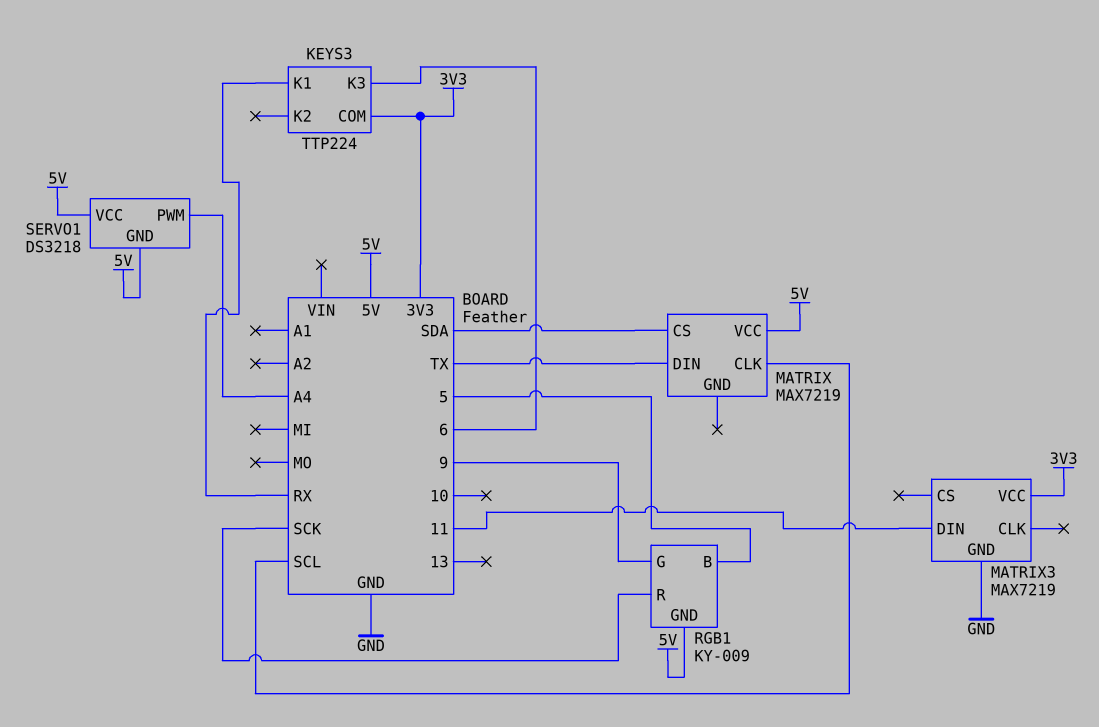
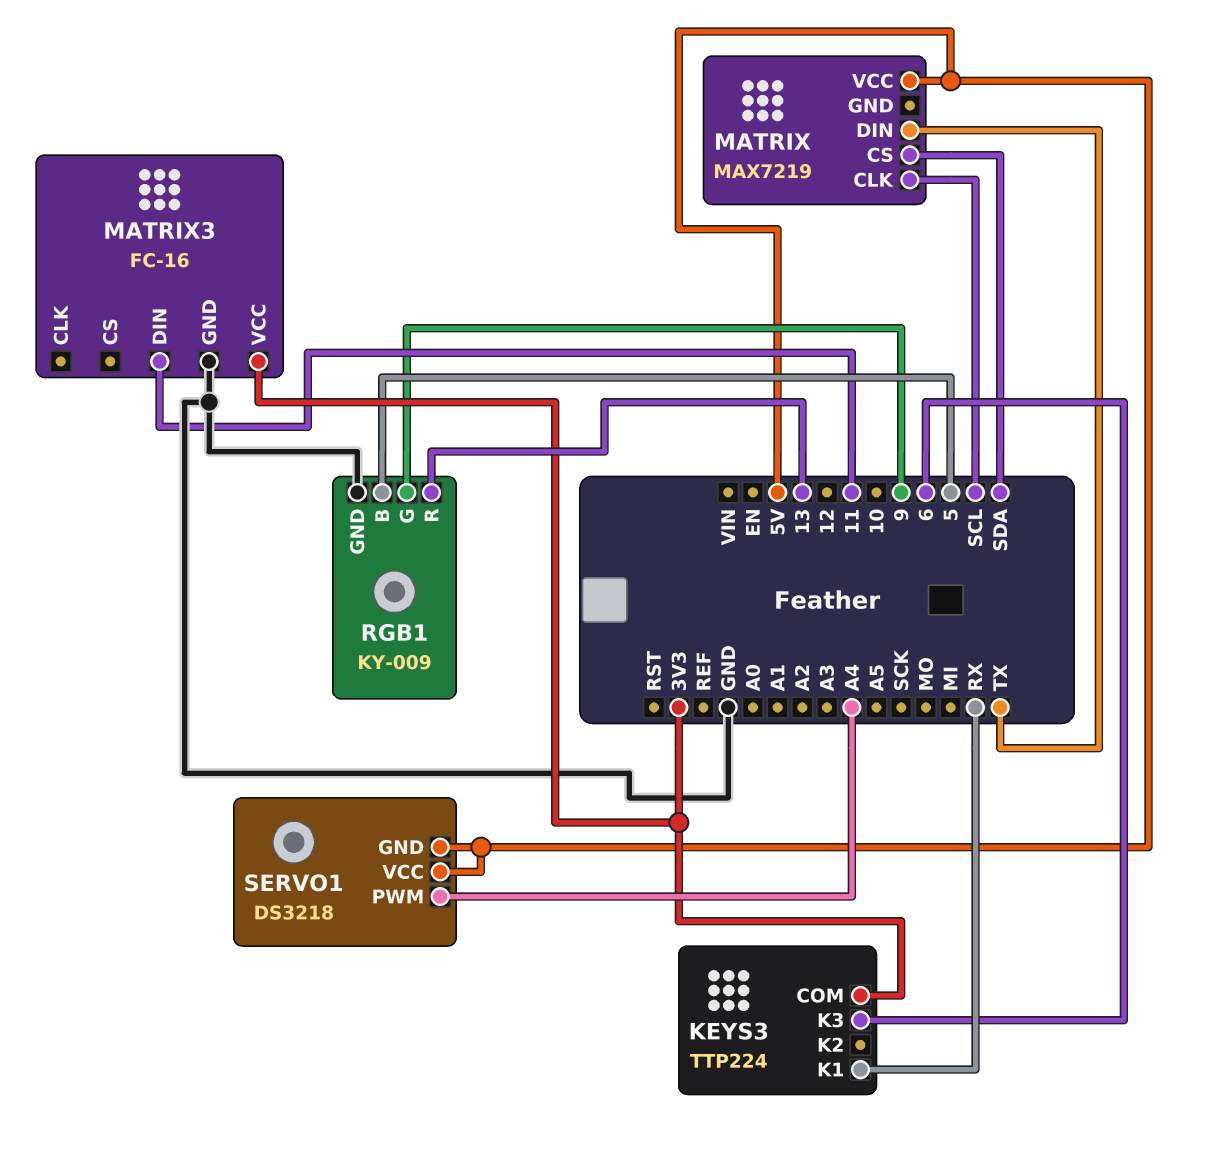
MATRIX3: MAX7219 -> FC-16
RGB1 pin GND: 5V -> GND
RGB1 pin R: SCK -> 13

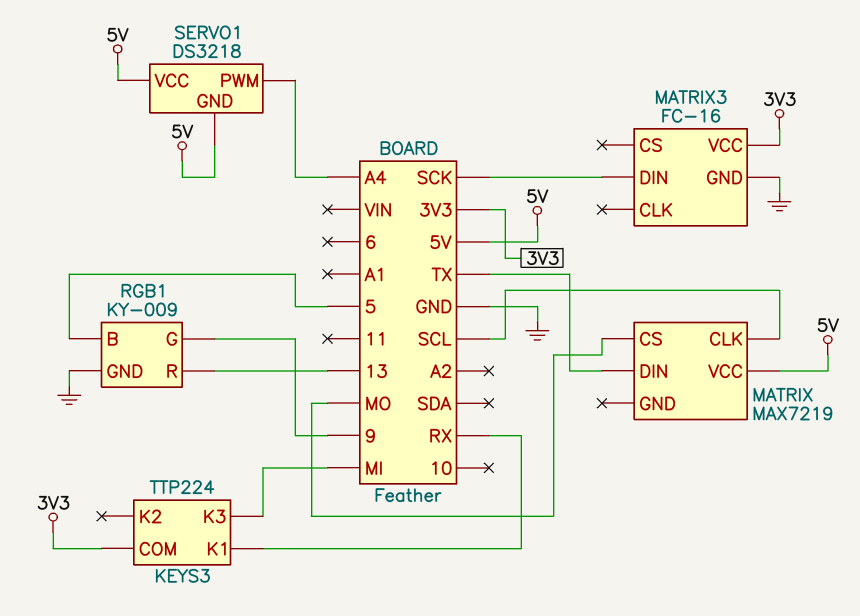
KEYS3 pin K3: 6 -> MI
MATRIX pin CS: SDA -> MO
MATRIX3 pin DIN: 11 -> SCK

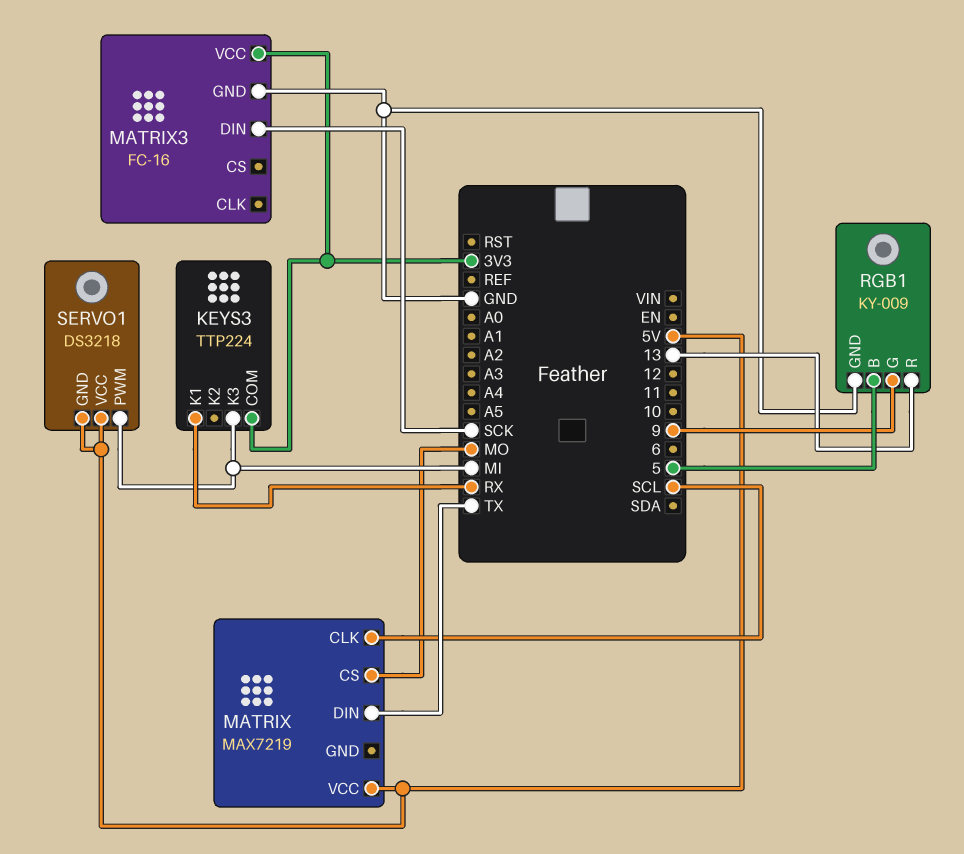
SERVO1 pin PWM: A4 -> MI

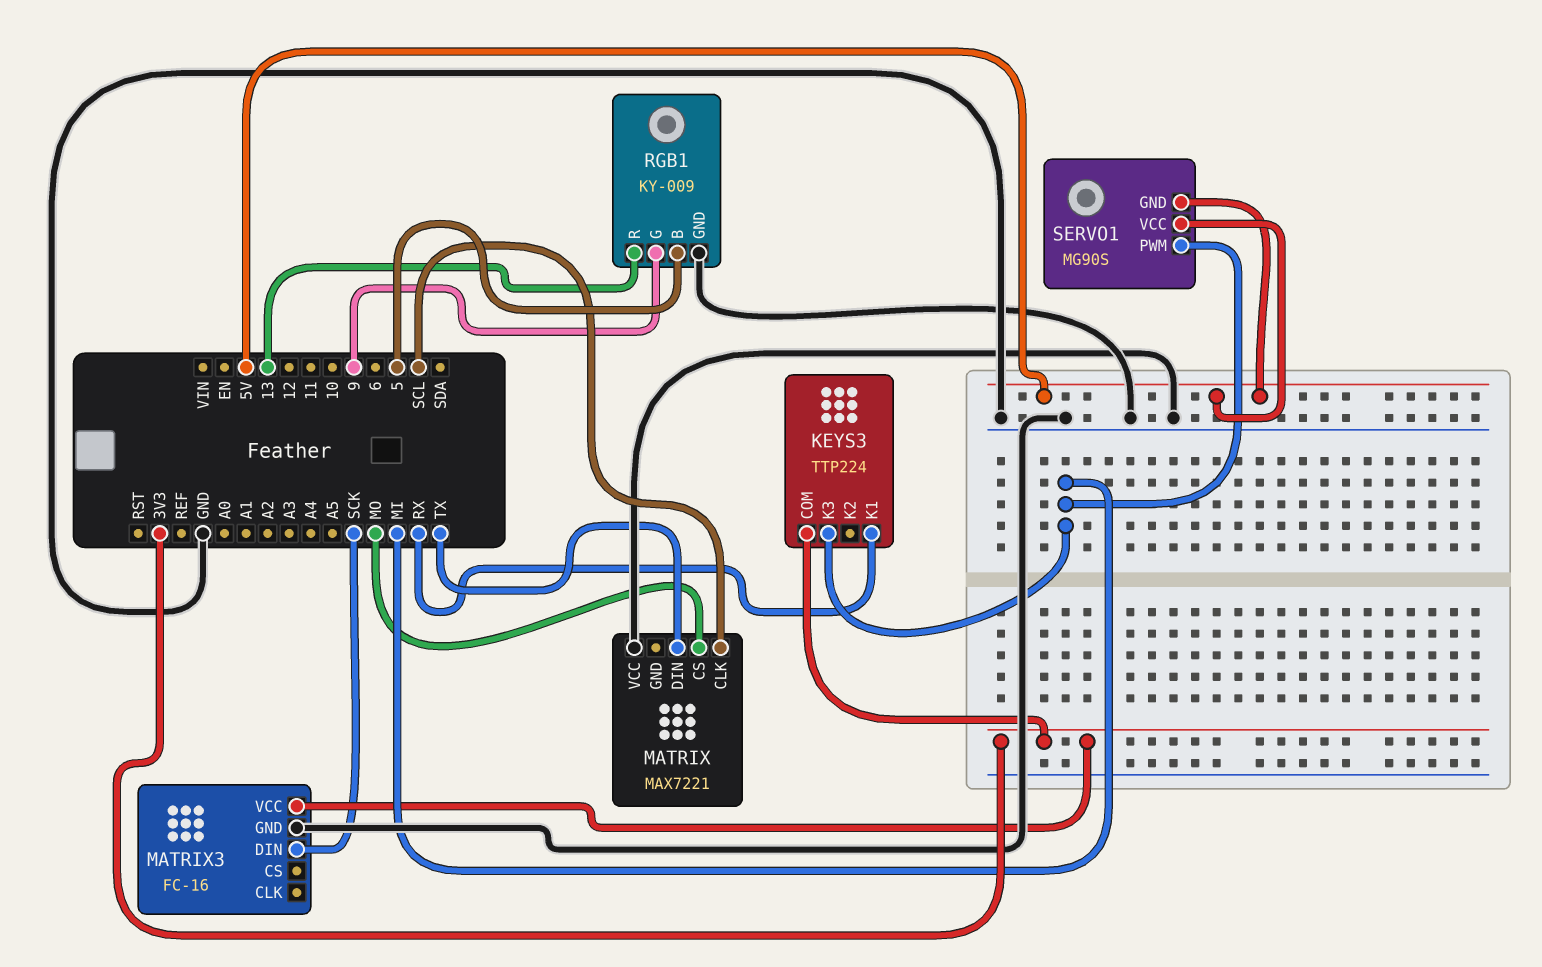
MATRIX: MAX7219 -> MAX7221
MATRIX pin VCC: 5V -> GND
SERVO1: DS3218 -> MG90S

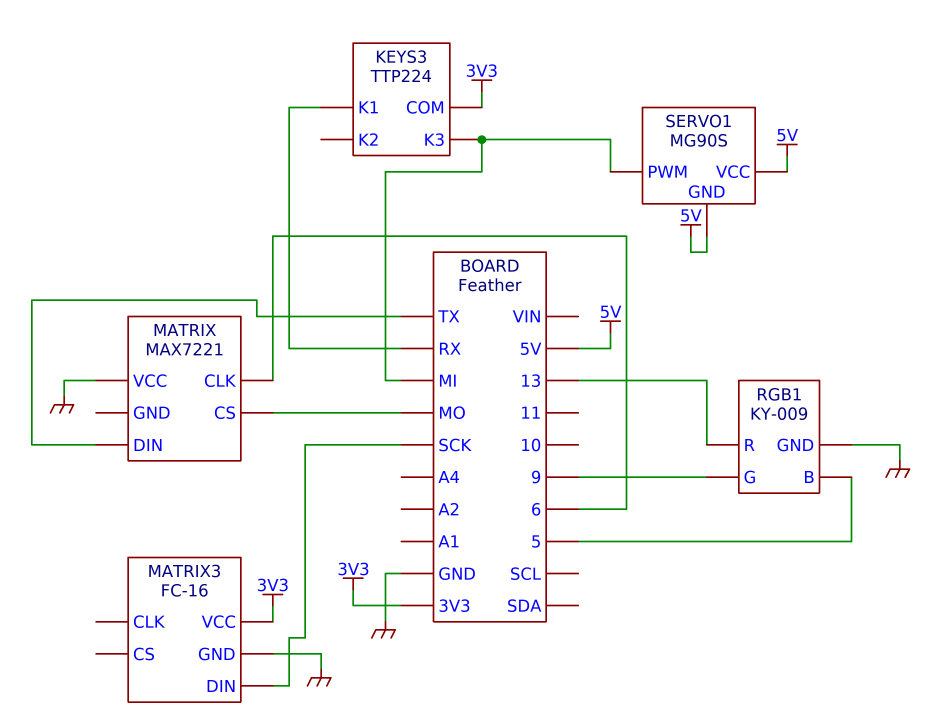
MATRIX pin CLK: SCL -> 6

